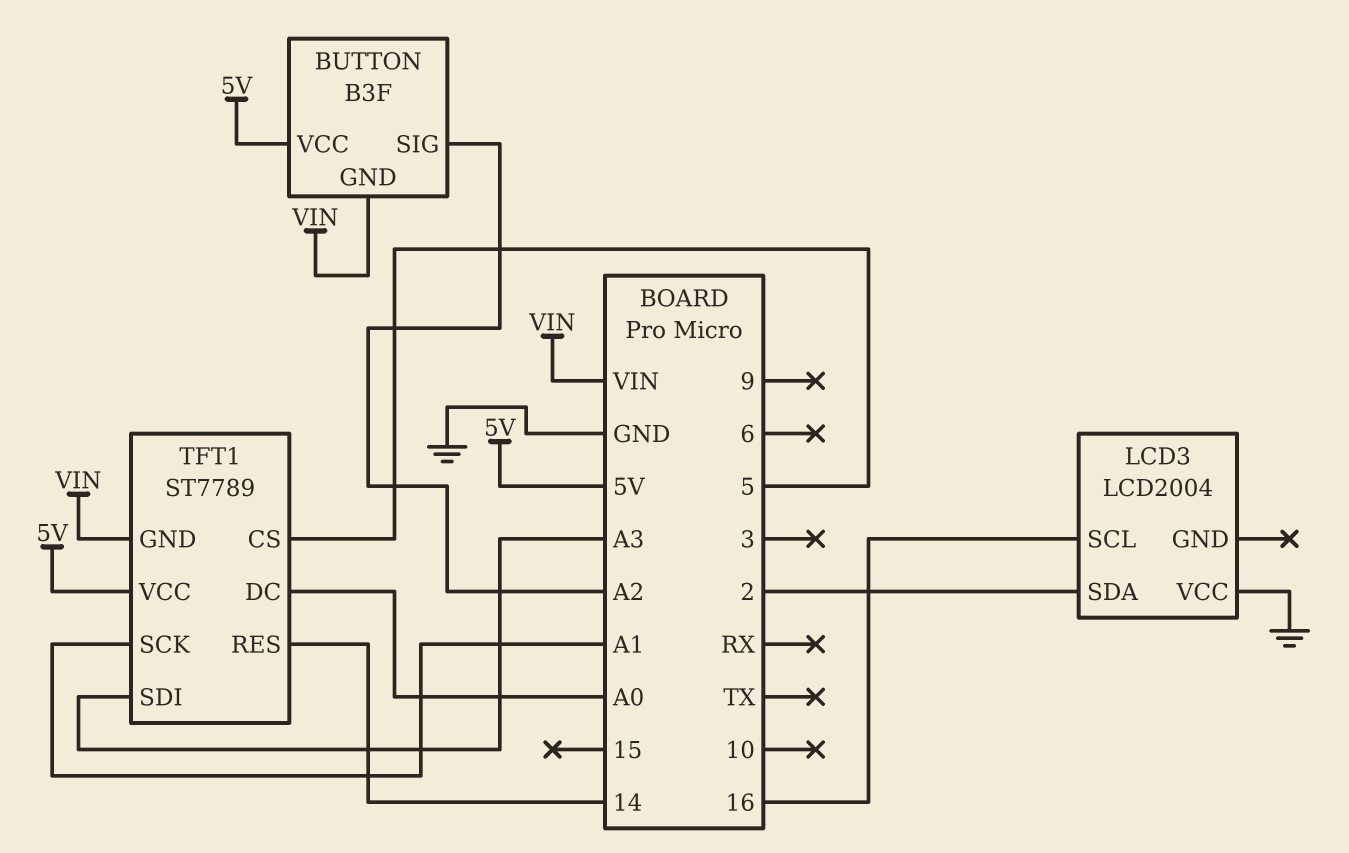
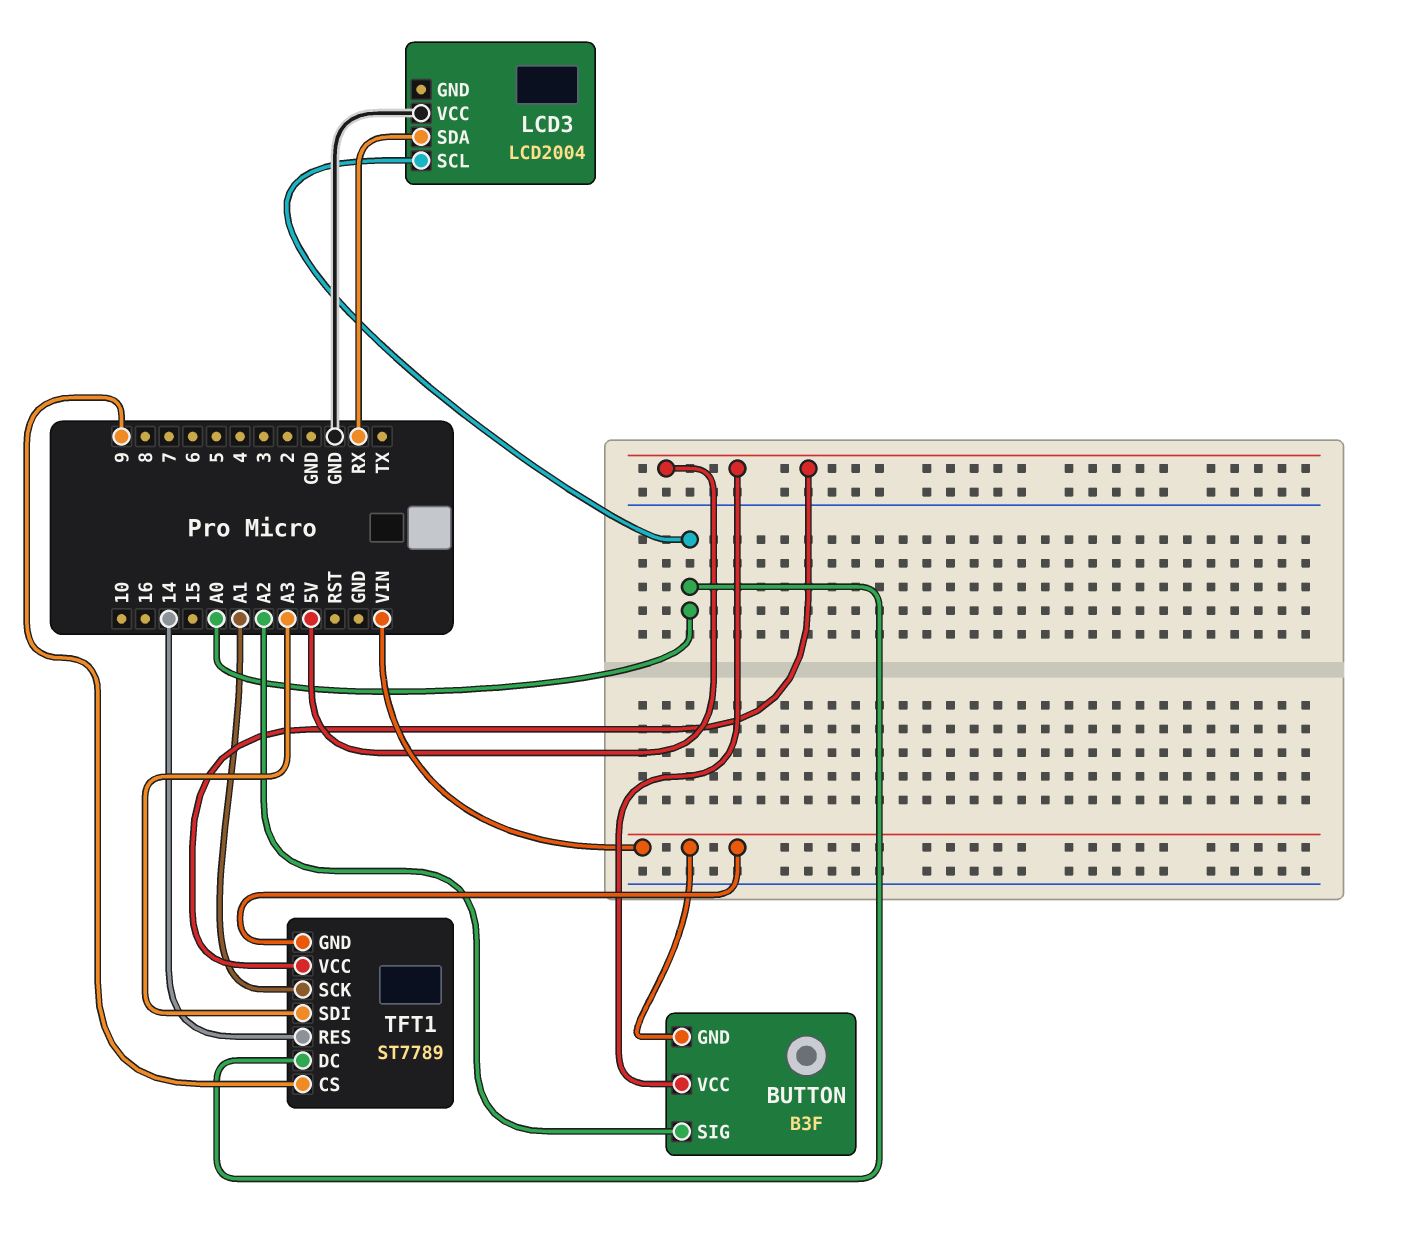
LCD3 pin SCL: 16 -> A0
LCD3 pin SDA: 2 -> RX
TFT1 pin CS: 5 -> 9

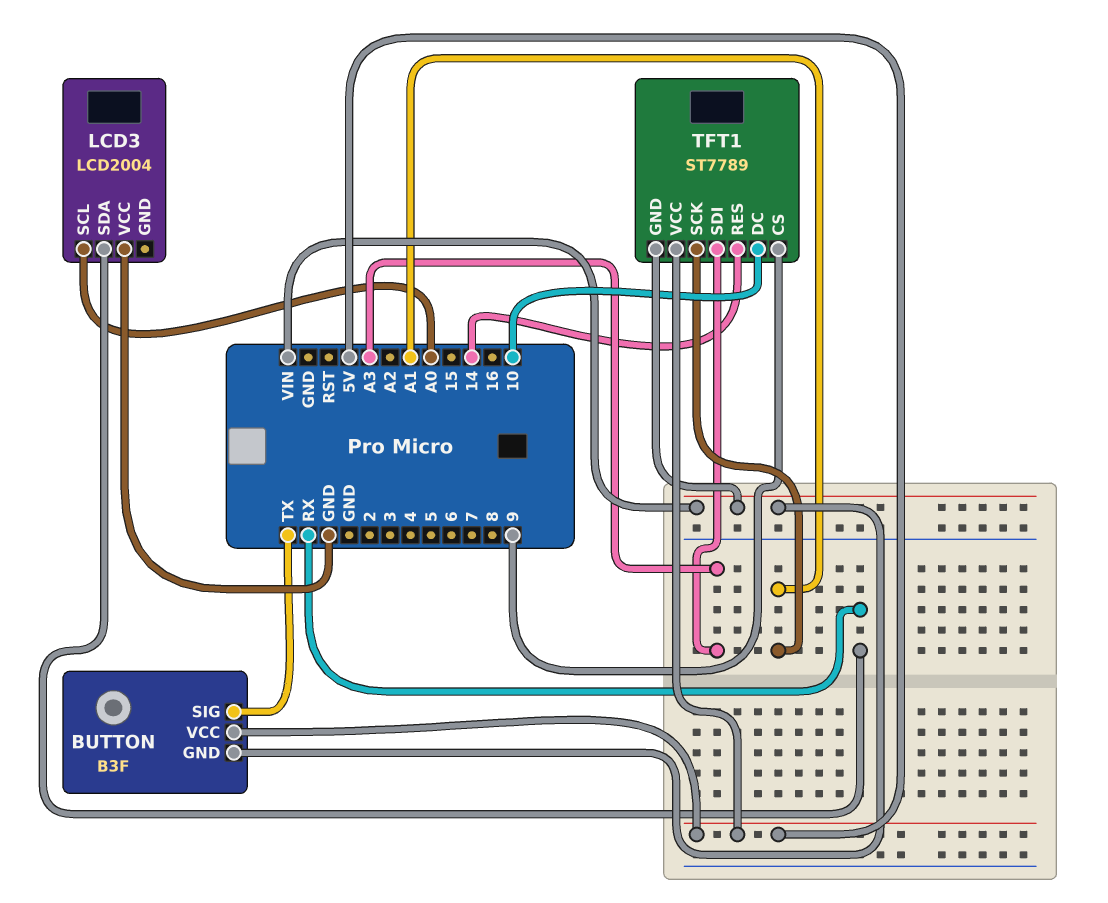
BUTTON pin SIG: A2 -> TX
TFT1 pin DC: A0 -> 10

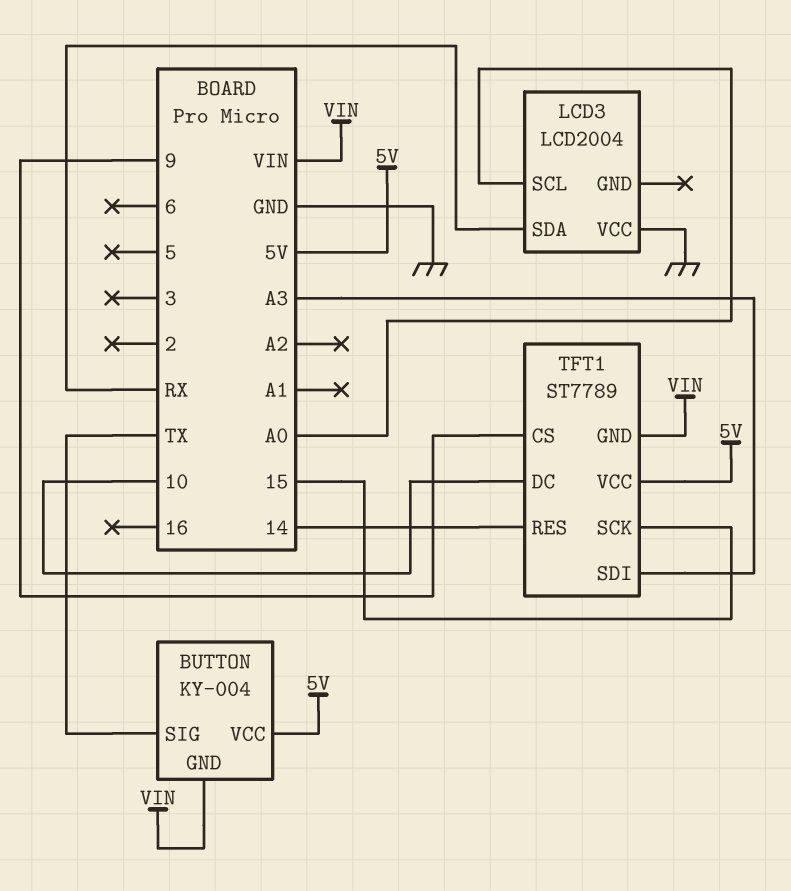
BUTTON: B3F -> KY-004
TFT1 pin SCK: A1 -> 15

